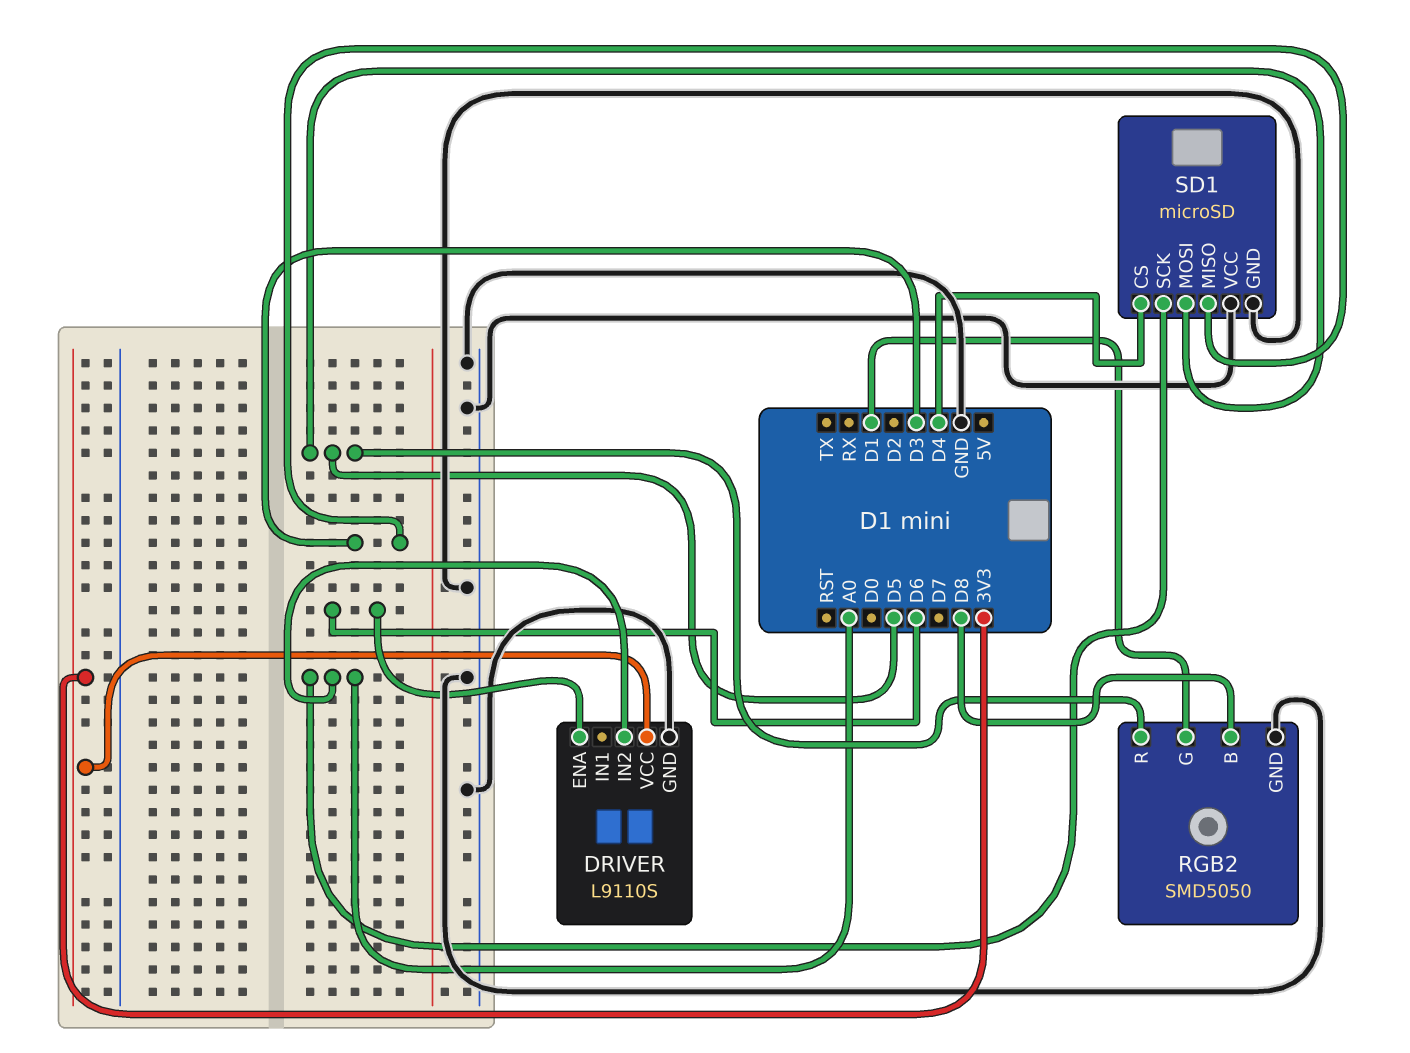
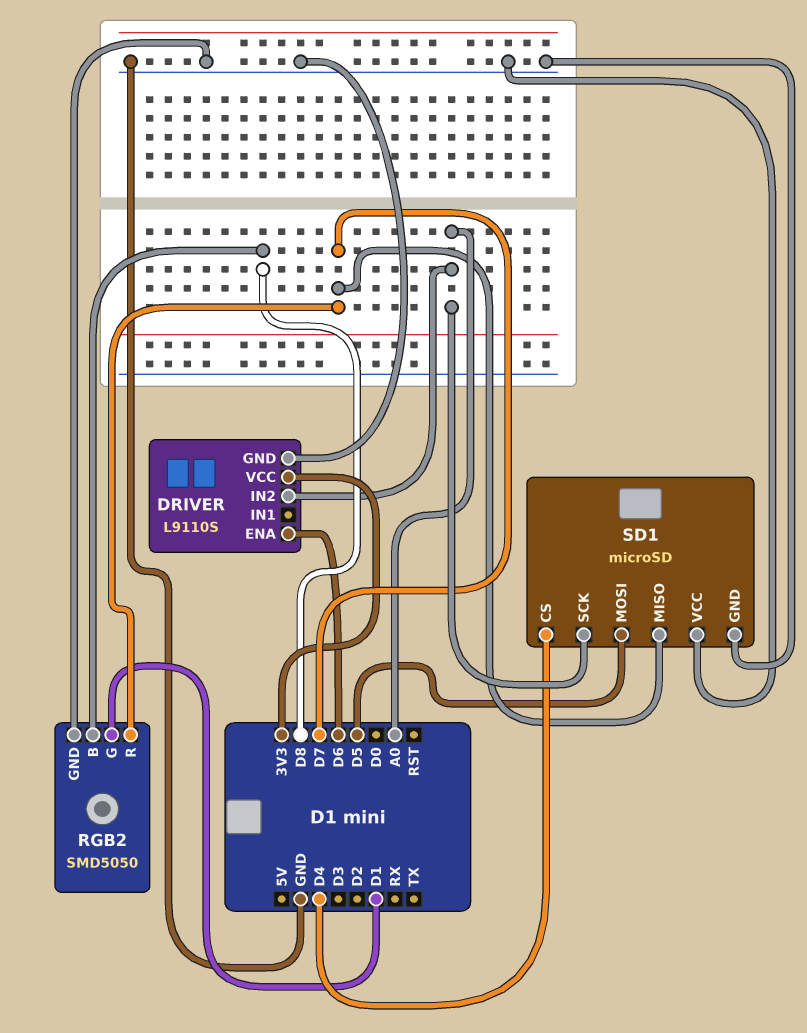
RGB2 pin R: D5 -> D7
SD1 pin MISO: D3 -> D7

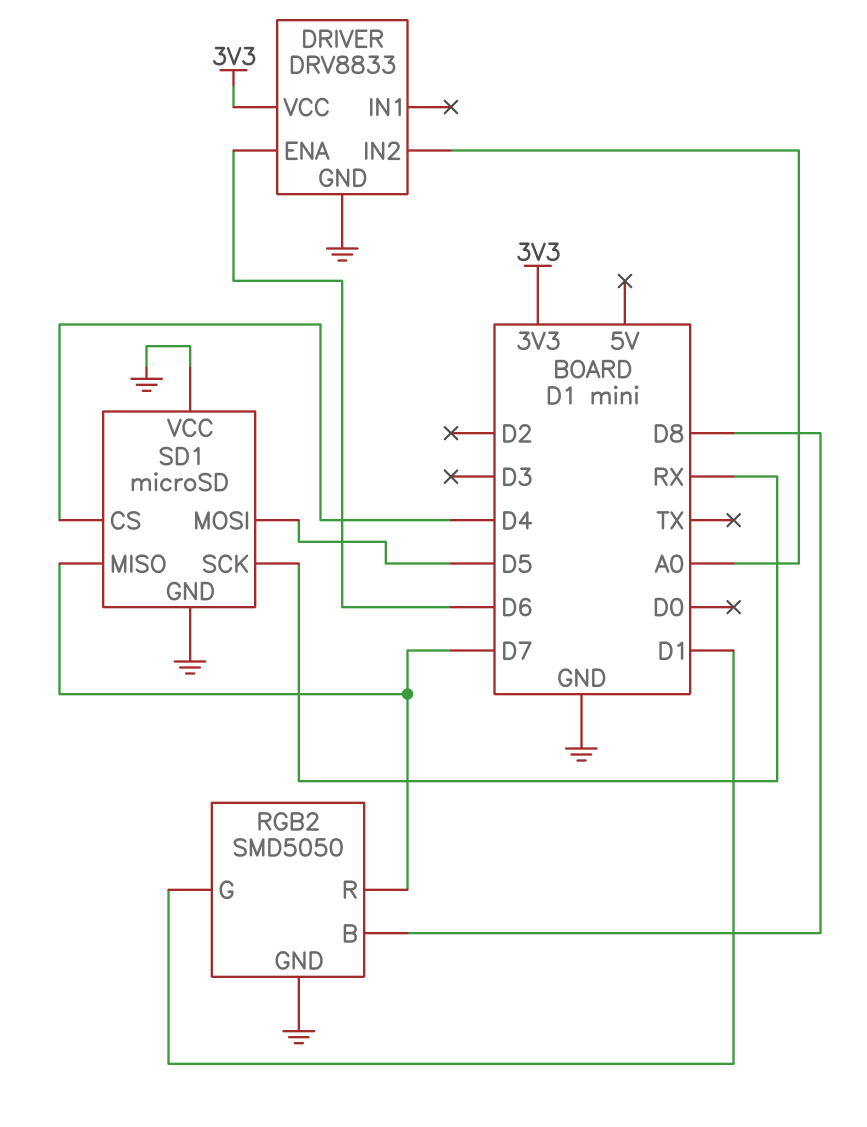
DRIVER: L9110S -> DRV8833
SD1 pin SCK: A0 -> RX

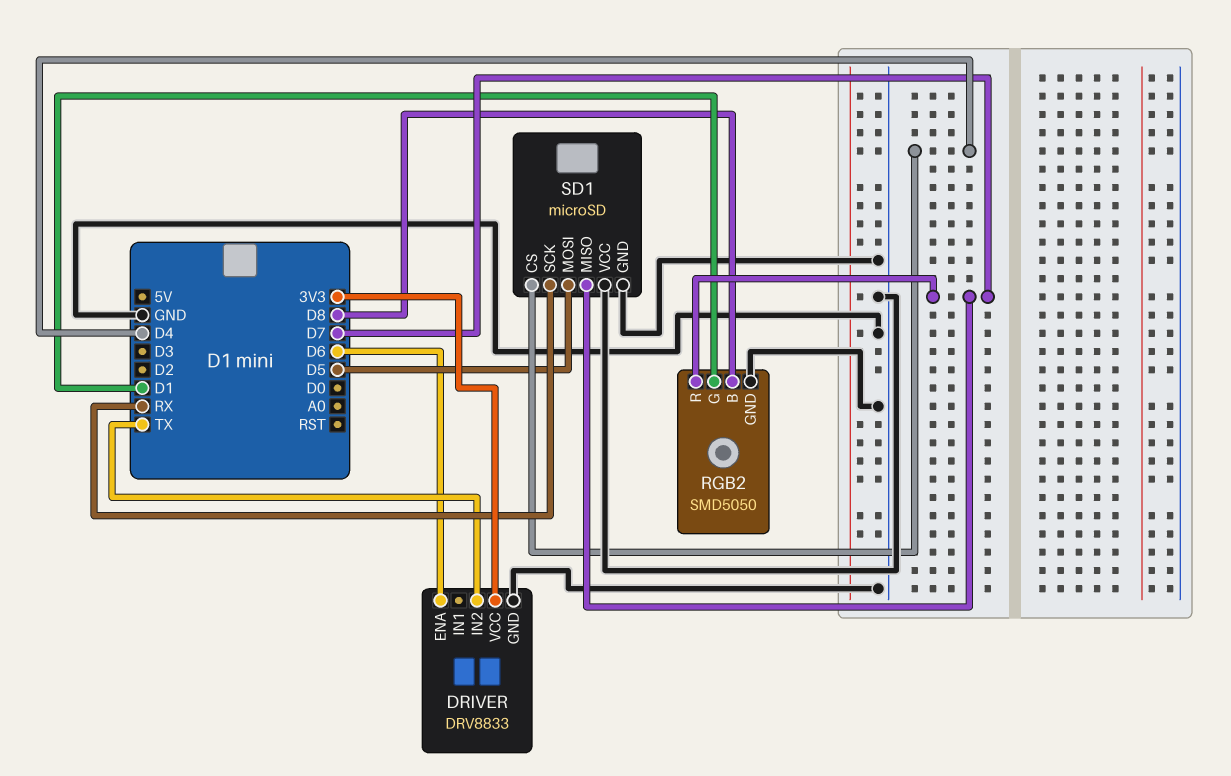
DRIVER pin IN2: A0 -> TX

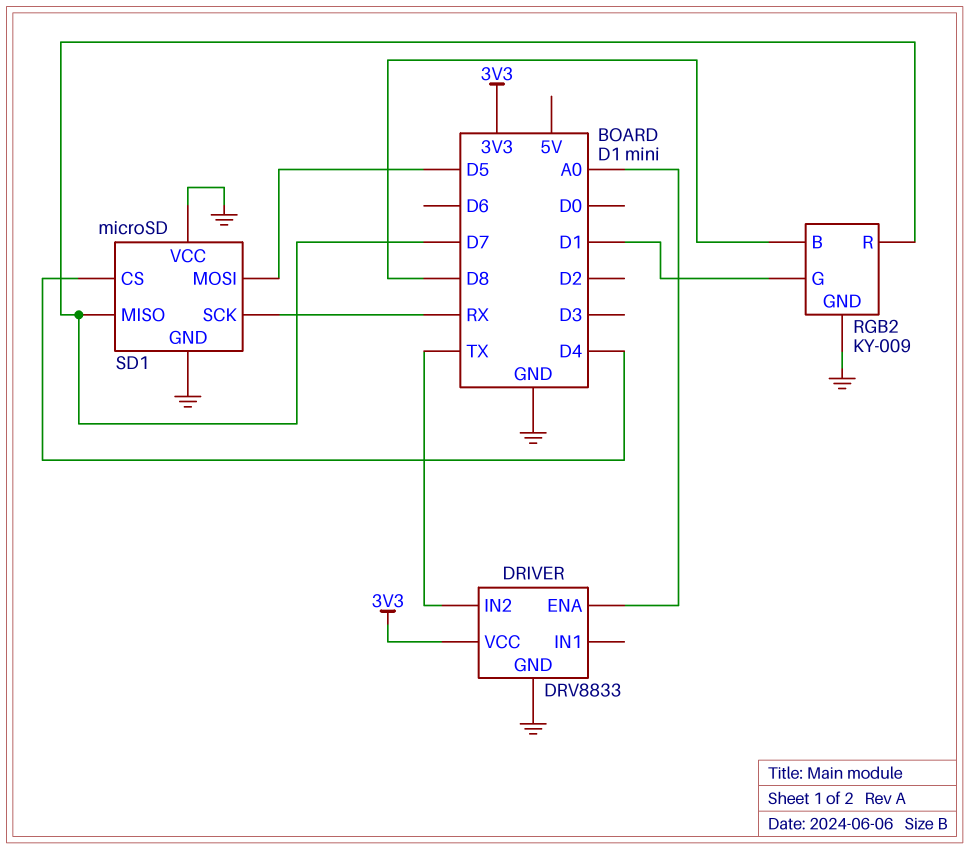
DRIVER pin ENA: D6 -> A0
RGB2: SMD5050 -> KY-009

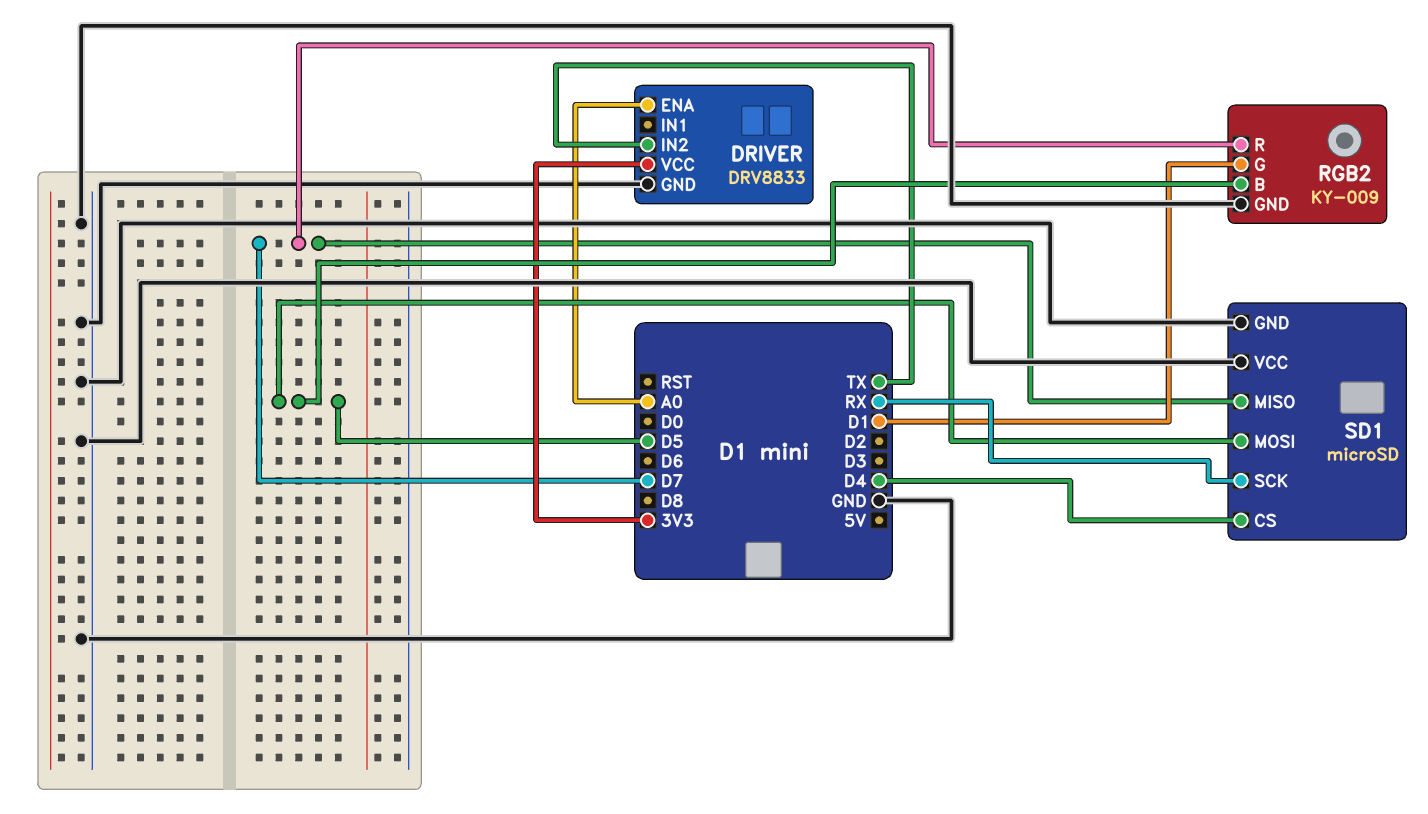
RGB2 pin B: D8 -> D5

